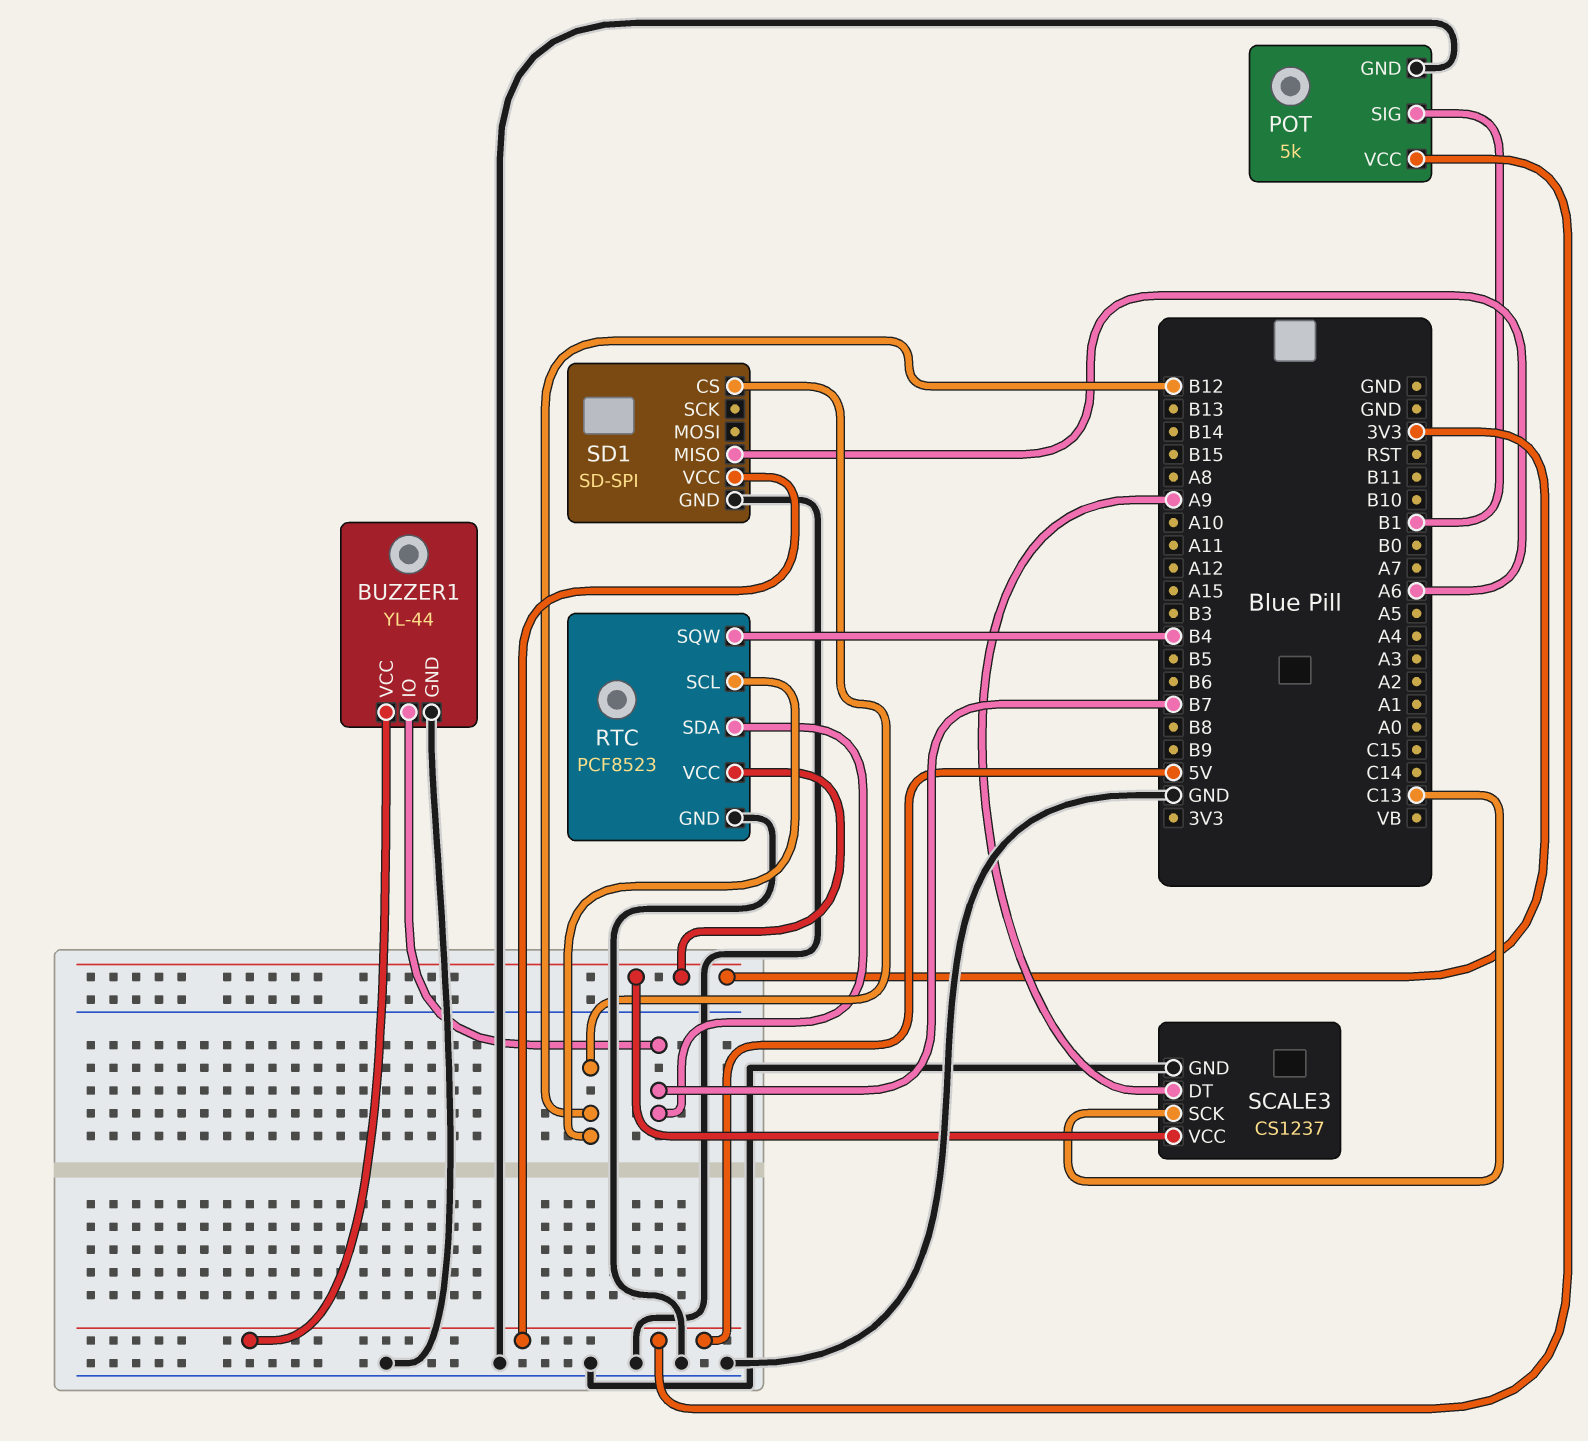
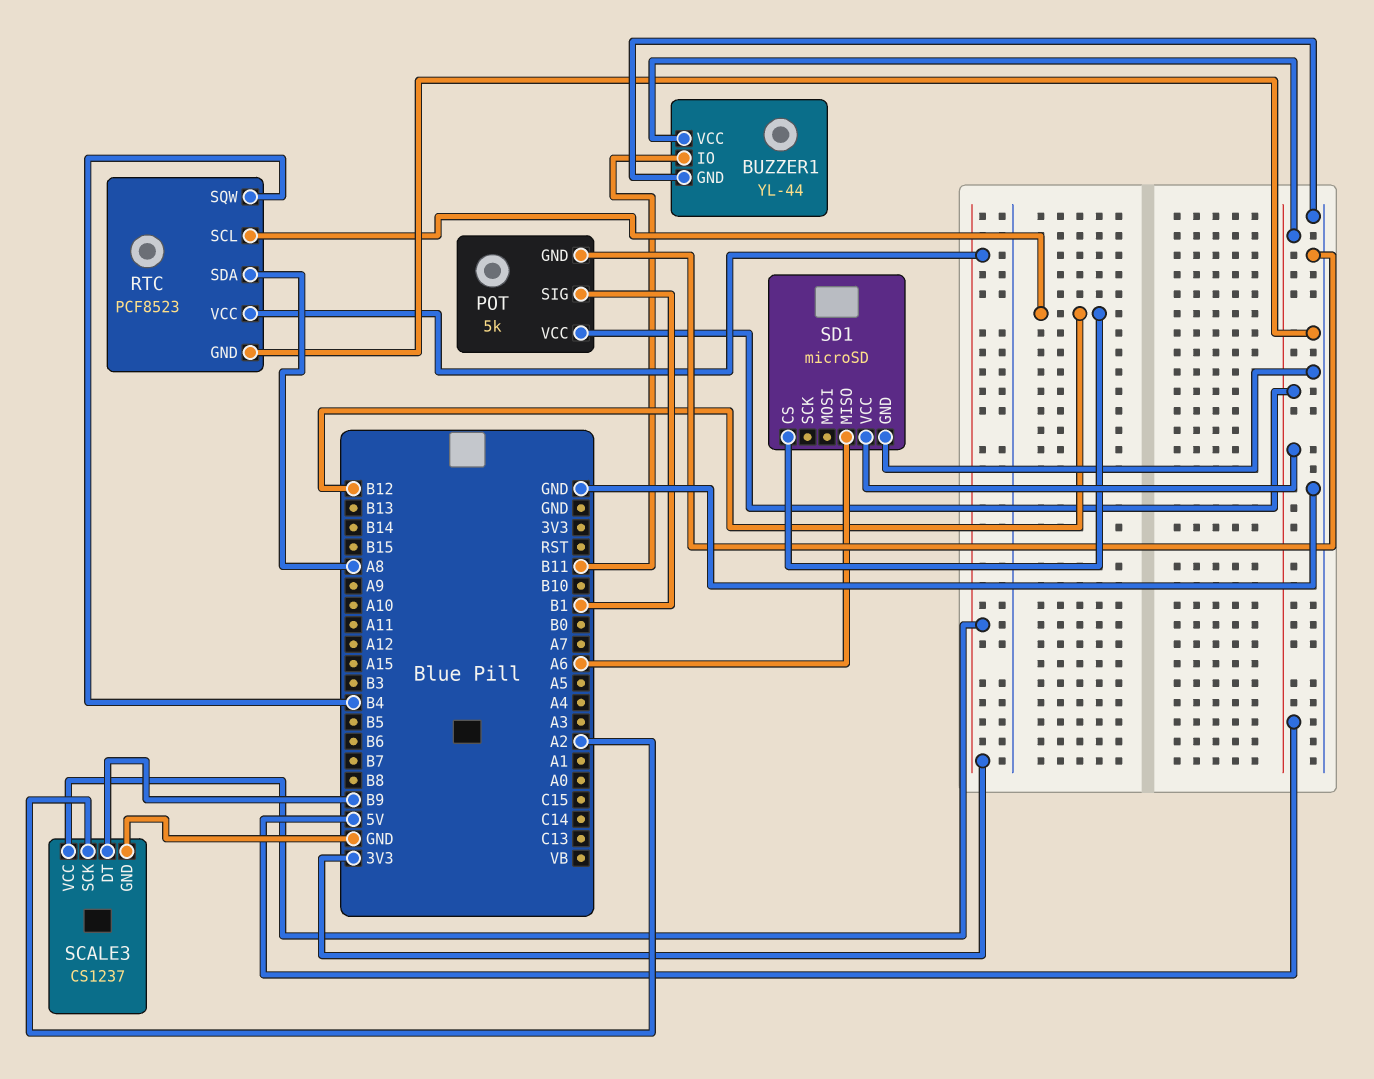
BUZZER1 pin IO: B7 -> B11
RTC pin SDA: B7 -> A8
SCALE3 pin DT: A9 -> B9
SCALE3 pin SCK: C13 -> A2
SD1: SD-SPI -> microSD

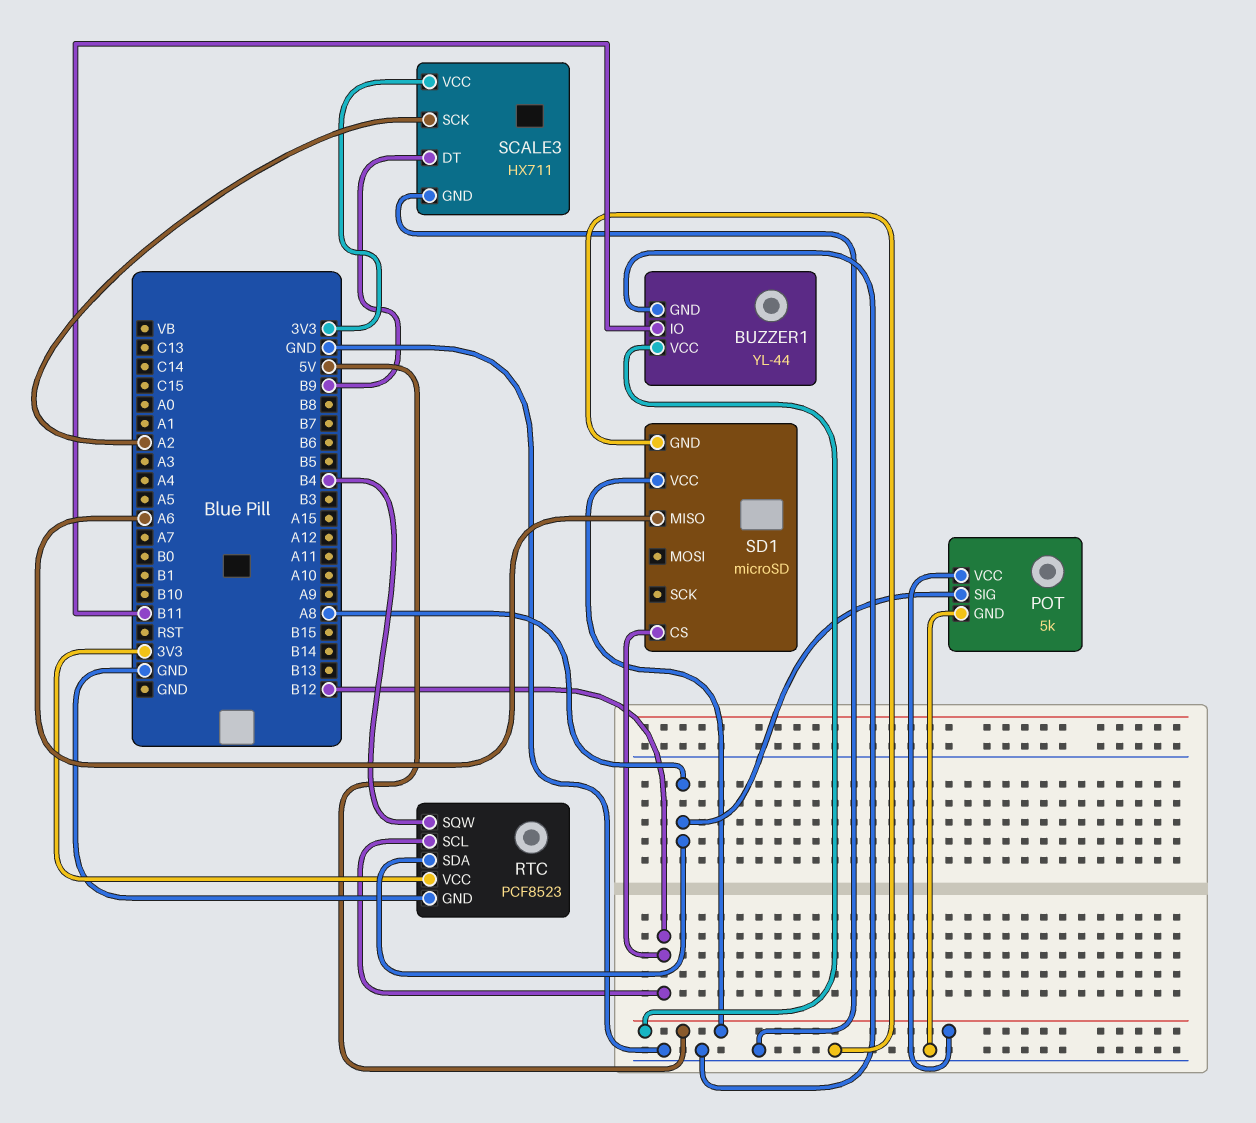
POT pin SIG: B1 -> A8
SCALE3: CS1237 -> HX711

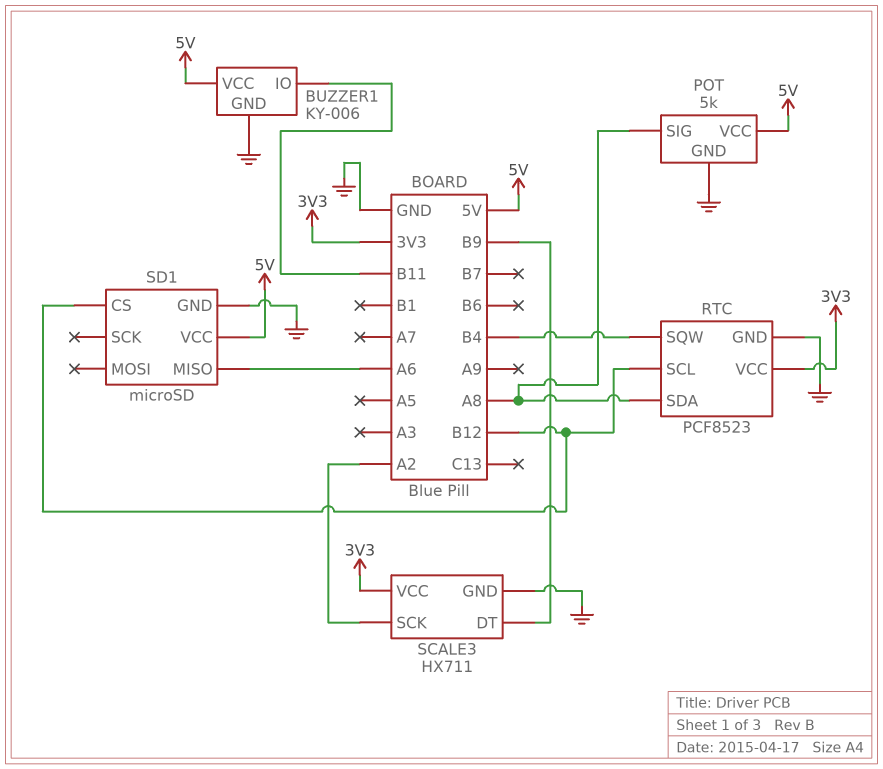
BUZZER1: YL-44 -> KY-006

